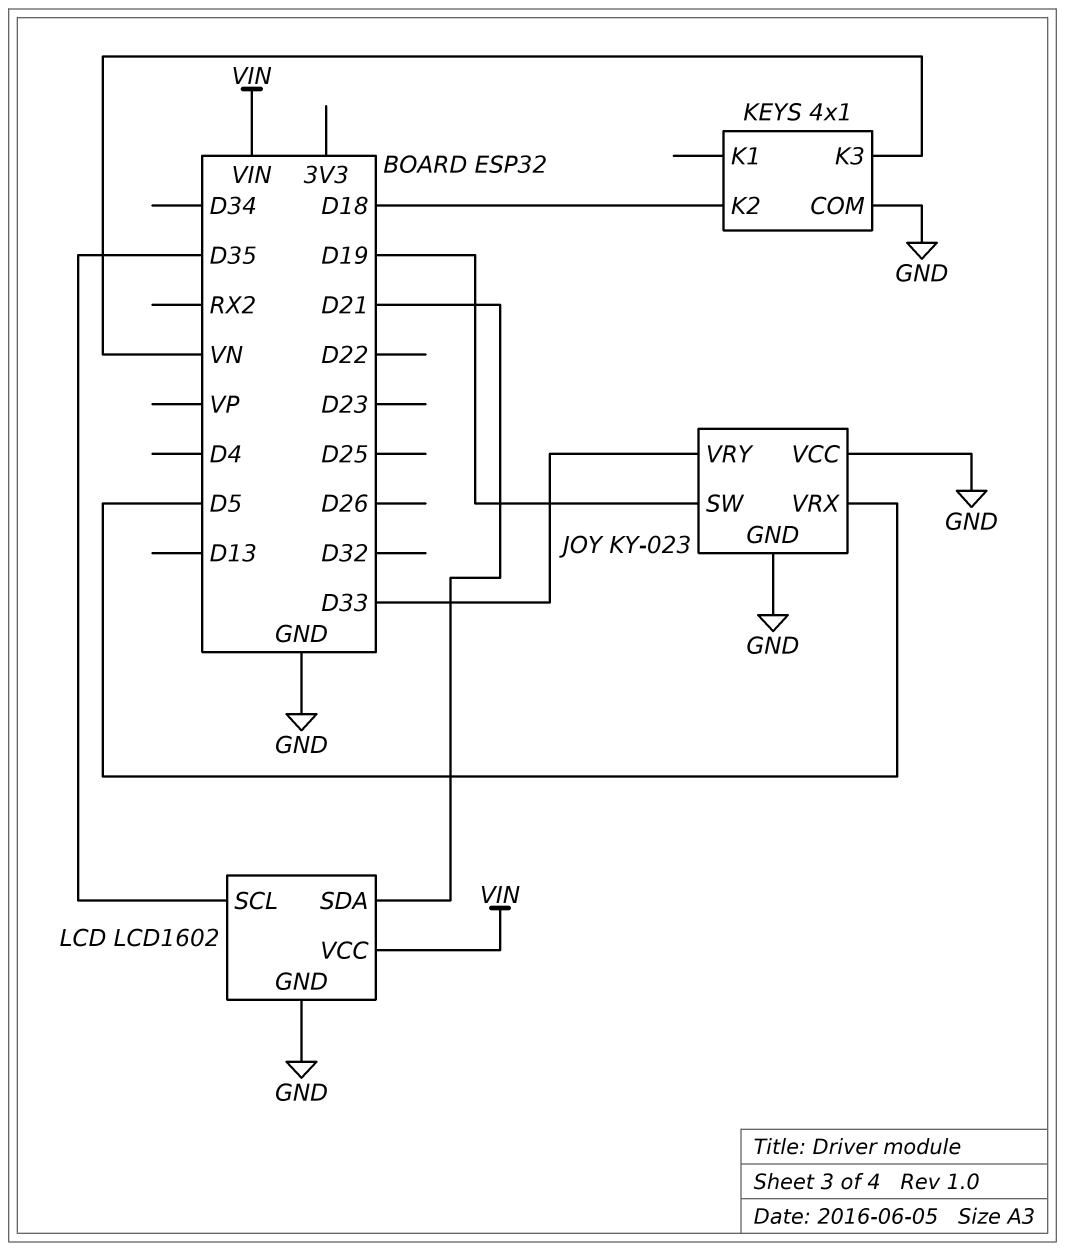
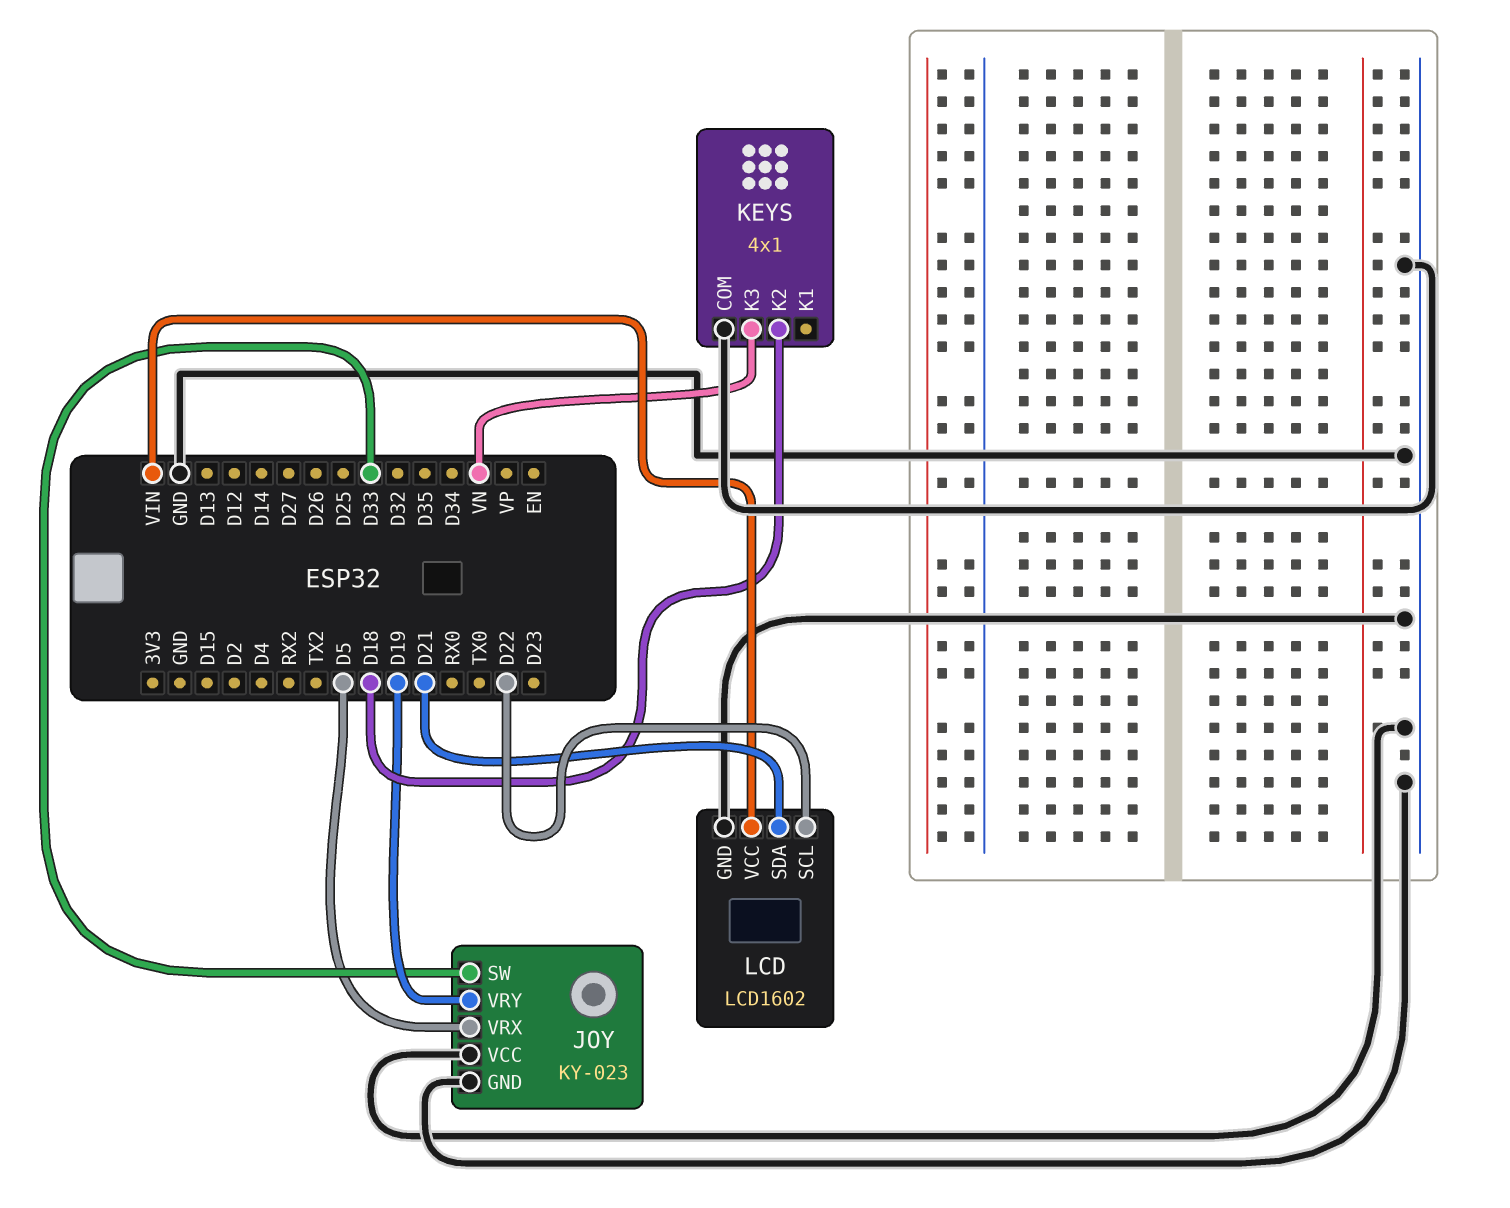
JOY pin SW: D19 -> D33
JOY pin VRY: D33 -> D19
LCD pin SCL: D35 -> D22

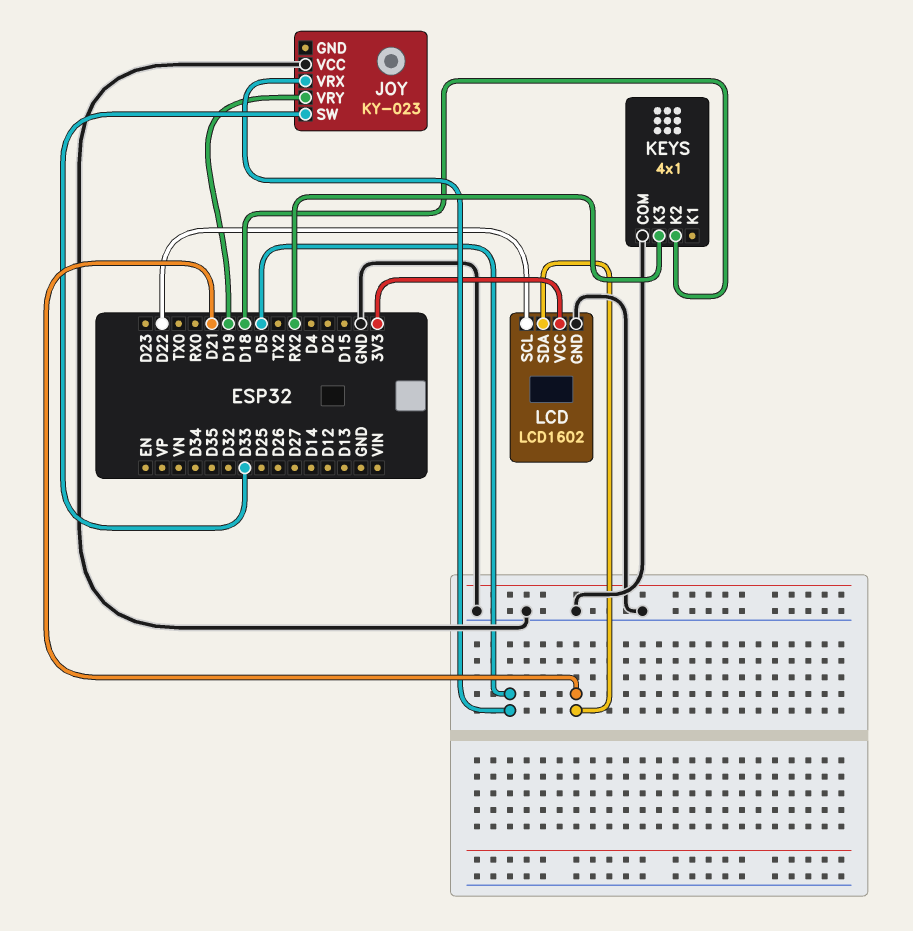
JOY pin GND: GND -> none
KEYS pin K3: VN -> RX2
LCD pin VCC: VIN -> 3V3

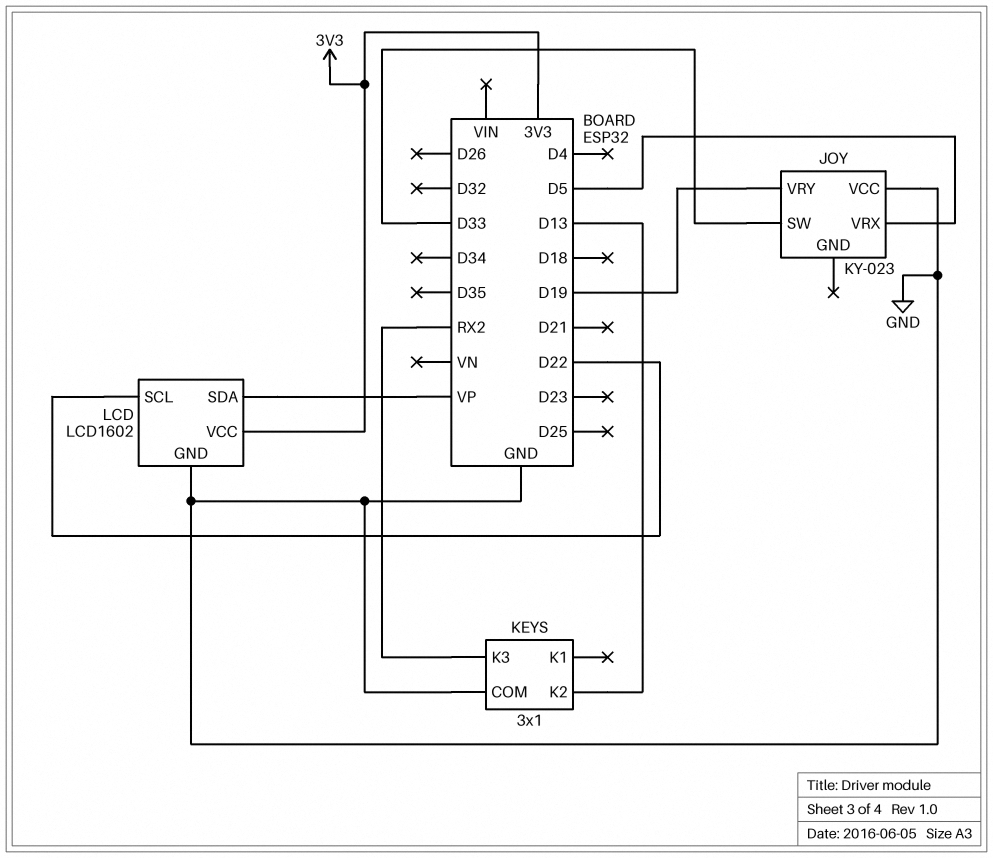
KEYS: 4x1 -> 3x1
KEYS pin K2: D18 -> D13
LCD pin SDA: D21 -> VP

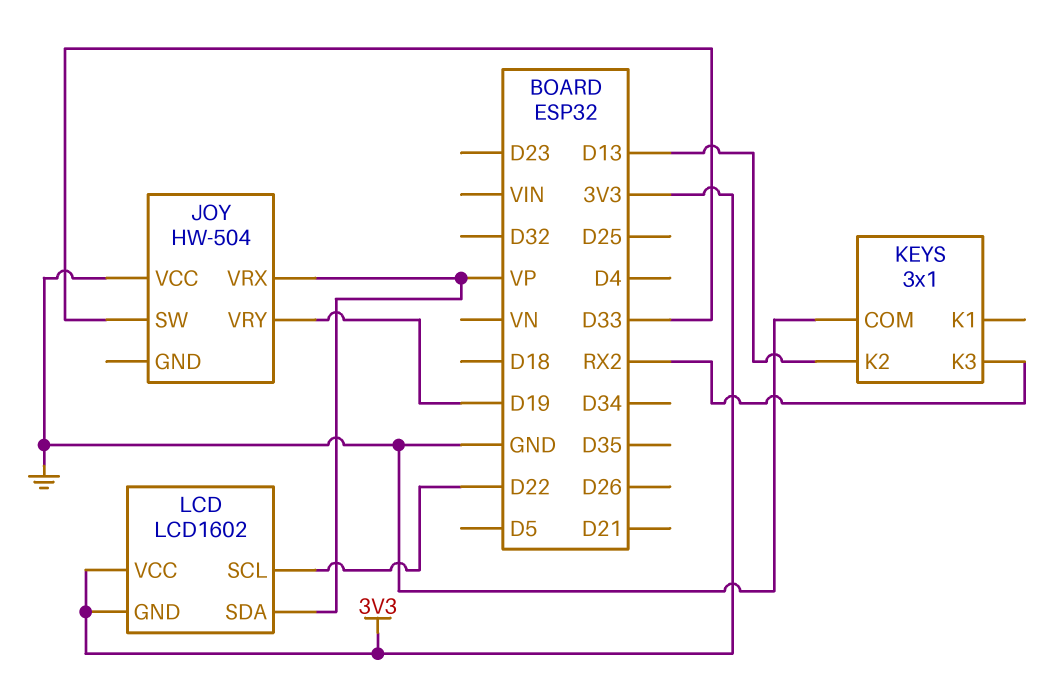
JOY: KY-023 -> HW-504
JOY pin VRX: D5 -> VP
LCD pin GND: GND -> 3V3

